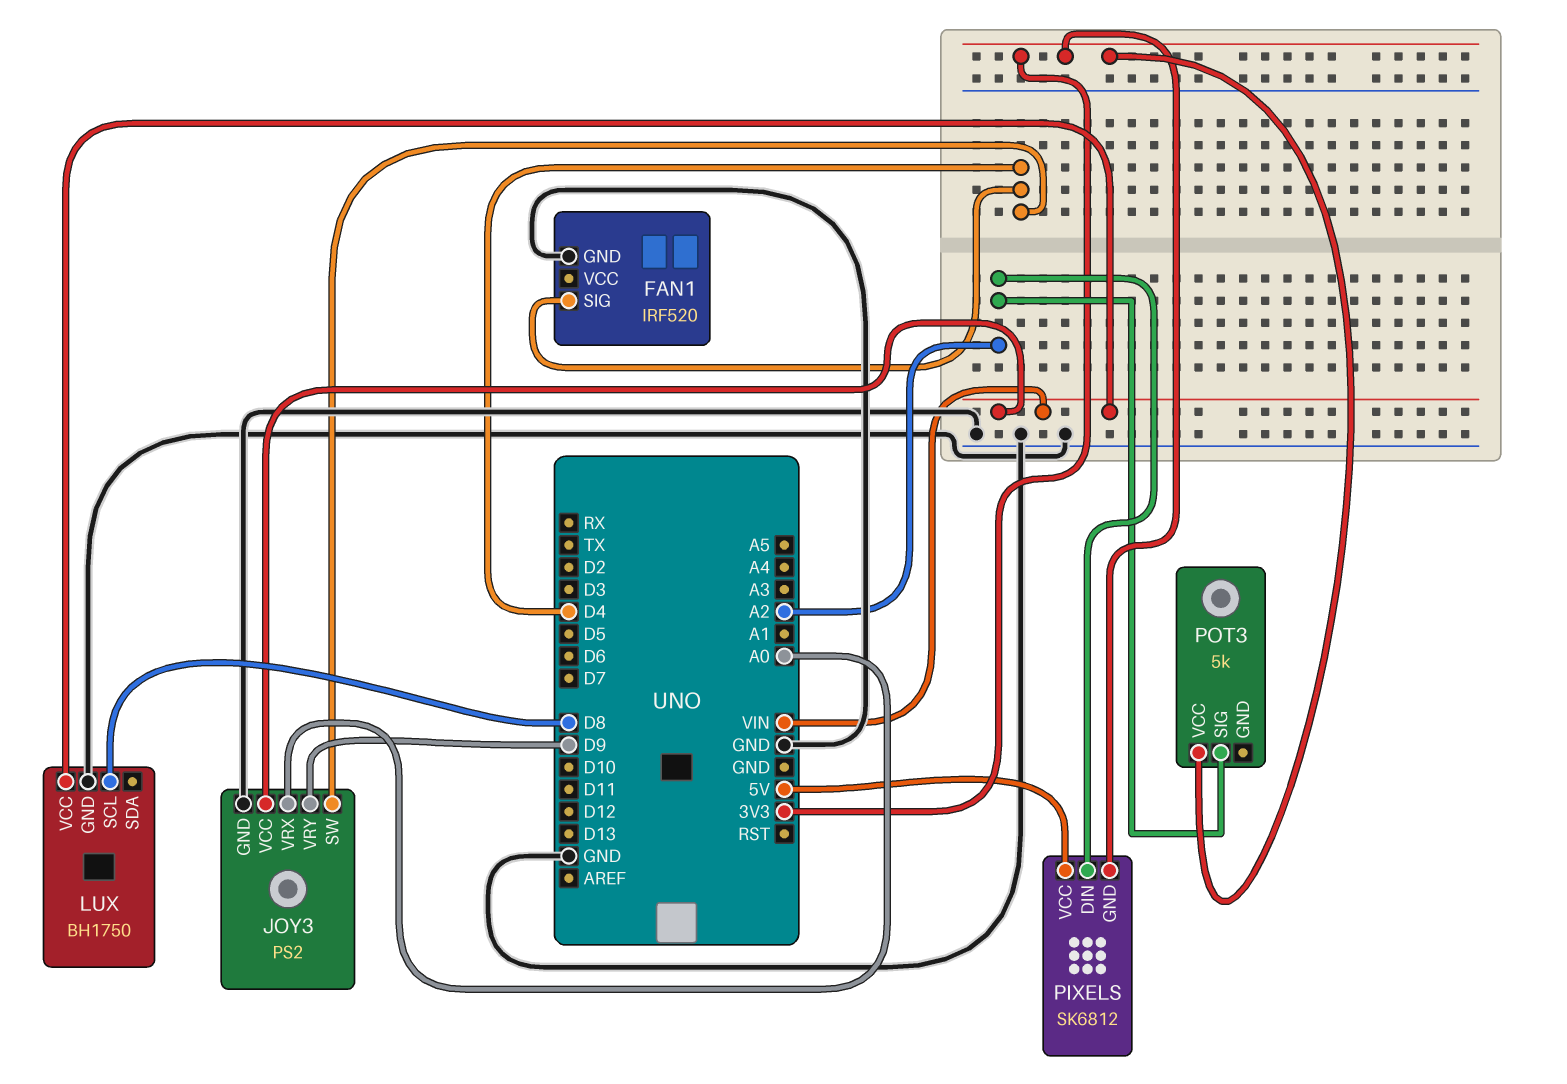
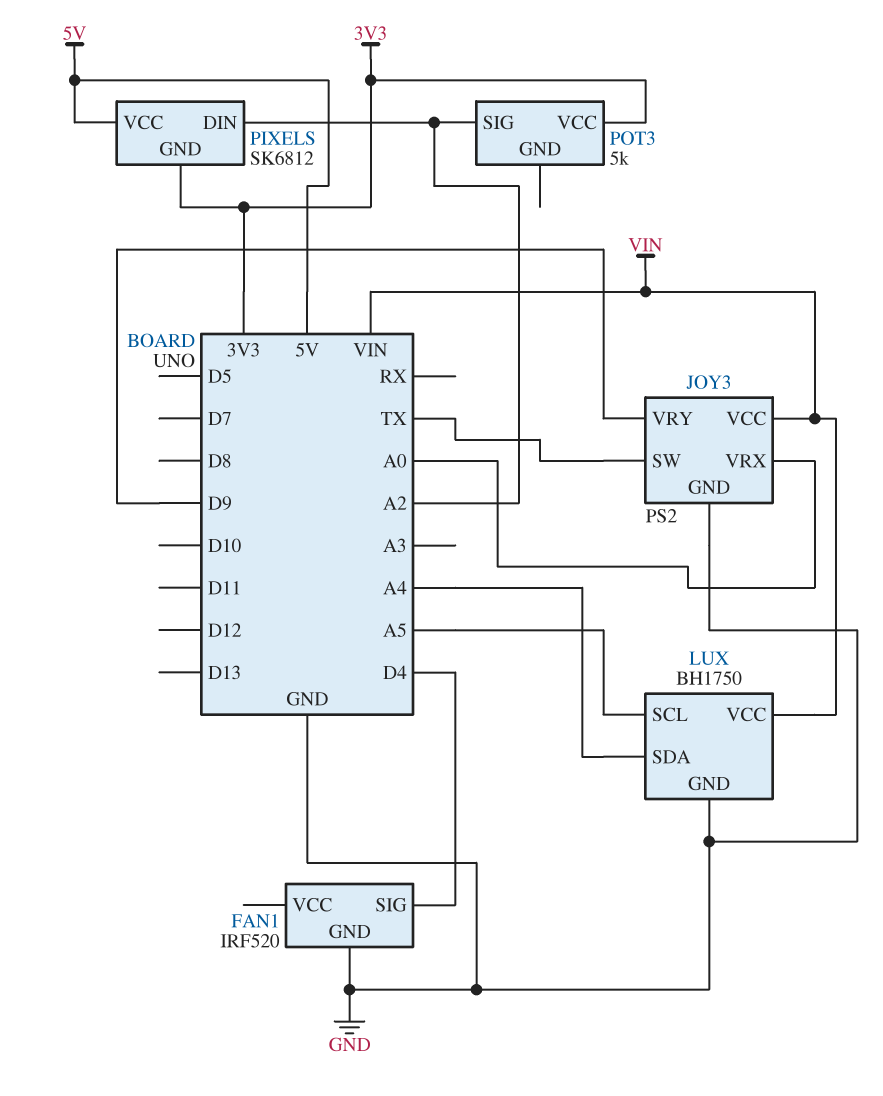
JOY3 pin SW: D4 -> TX
LUX pin SCL: D8 -> A5
LUX pin SDA: none -> A4

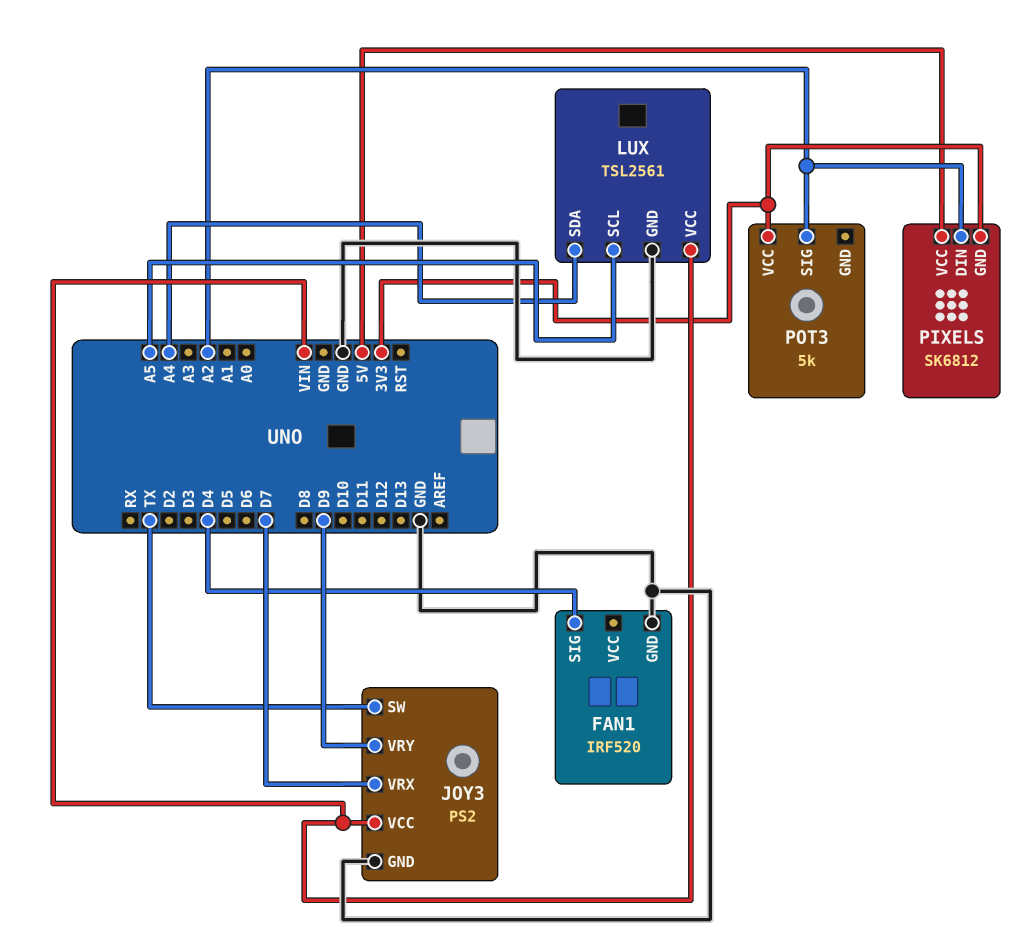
JOY3 pin VRX: A0 -> D7
LUX: BH1750 -> TSL2561

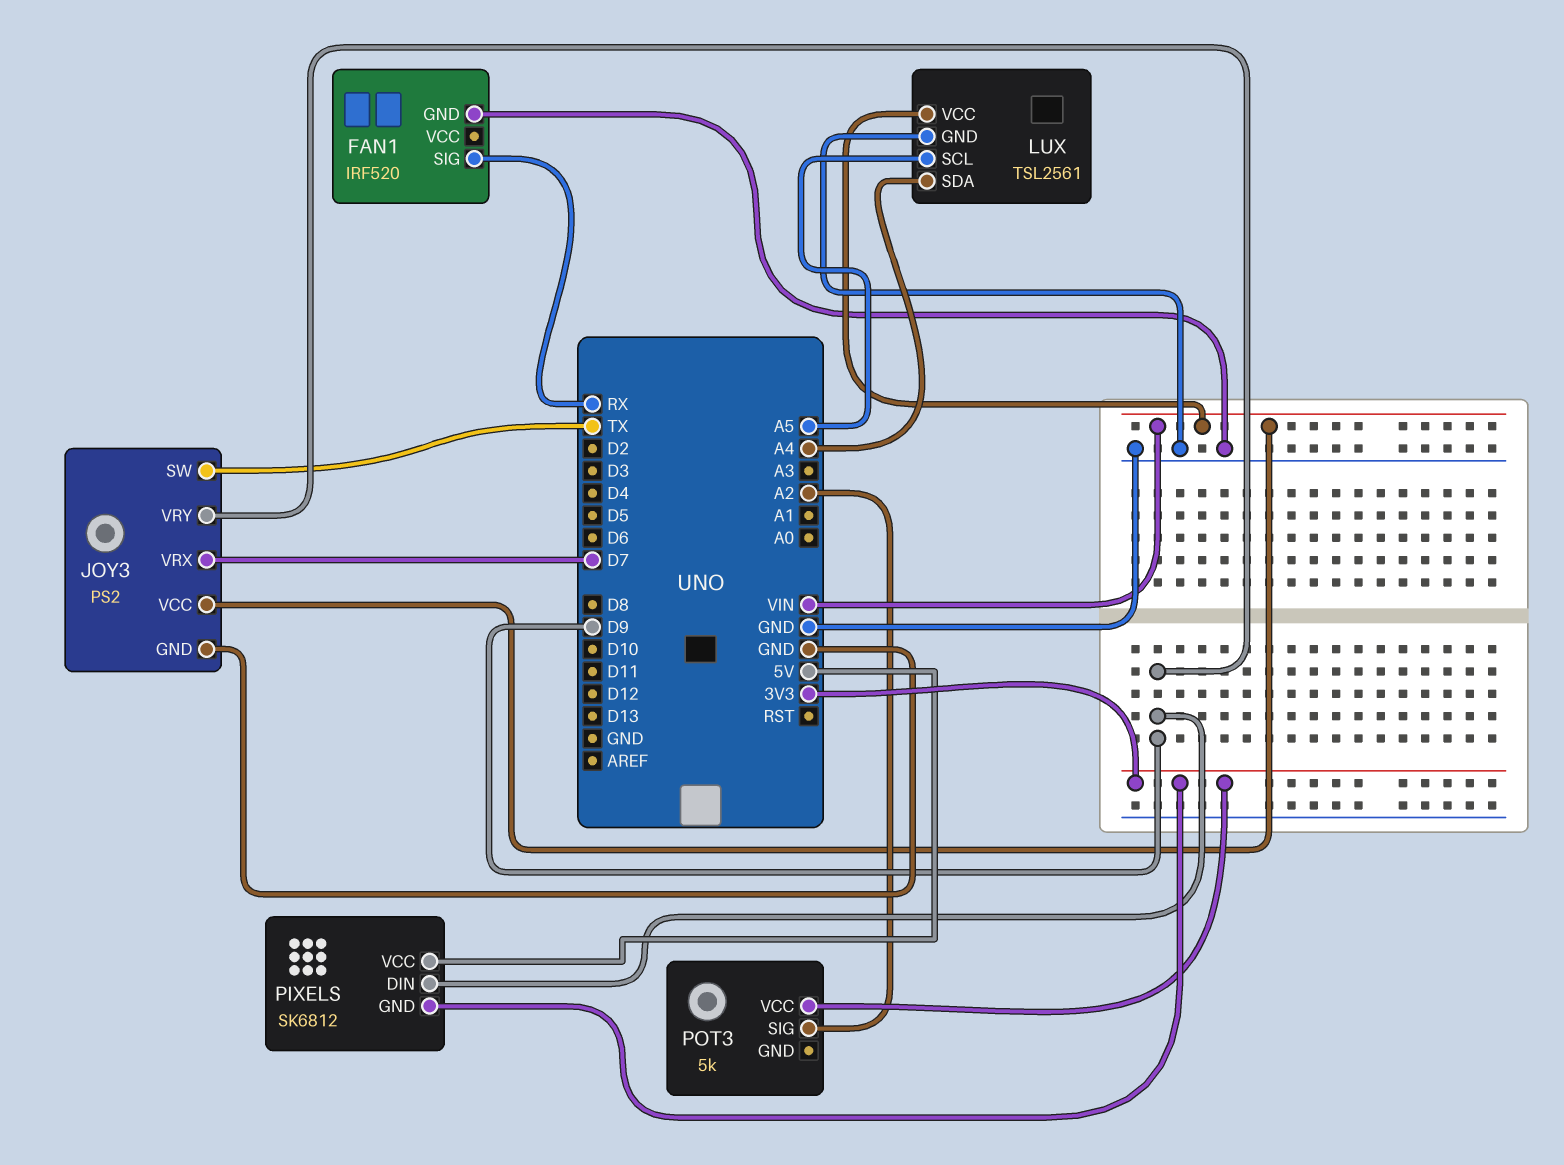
FAN1 pin SIG: D4 -> RX
PIXELS pin DIN: A2 -> D9

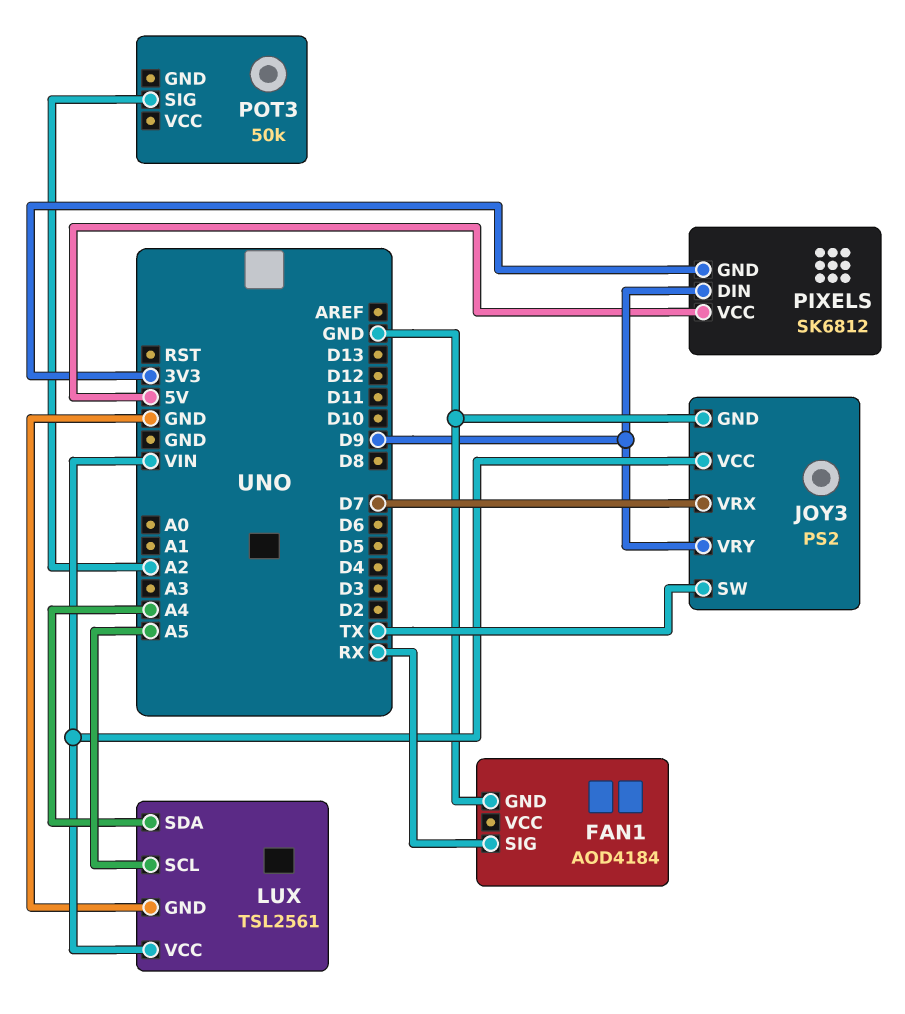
FAN1: IRF520 -> AOD4184
POT3: 5k -> 50k
POT3 pin VCC: 3V3 -> none

